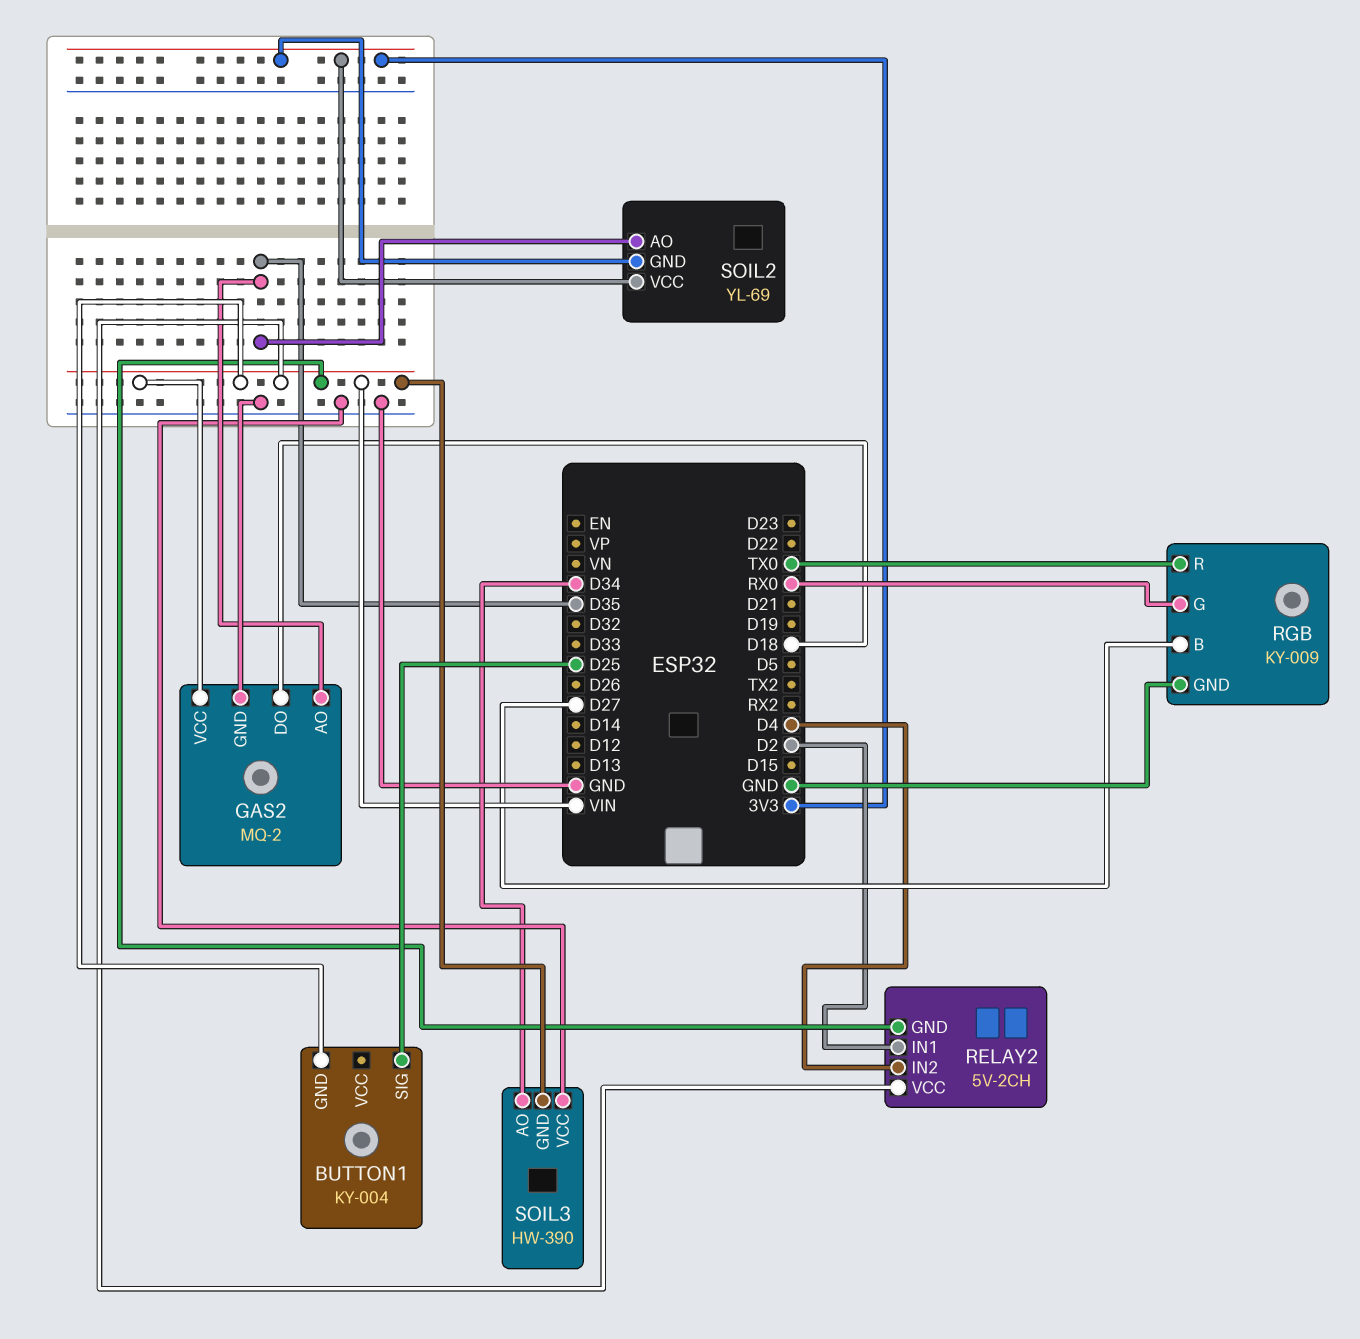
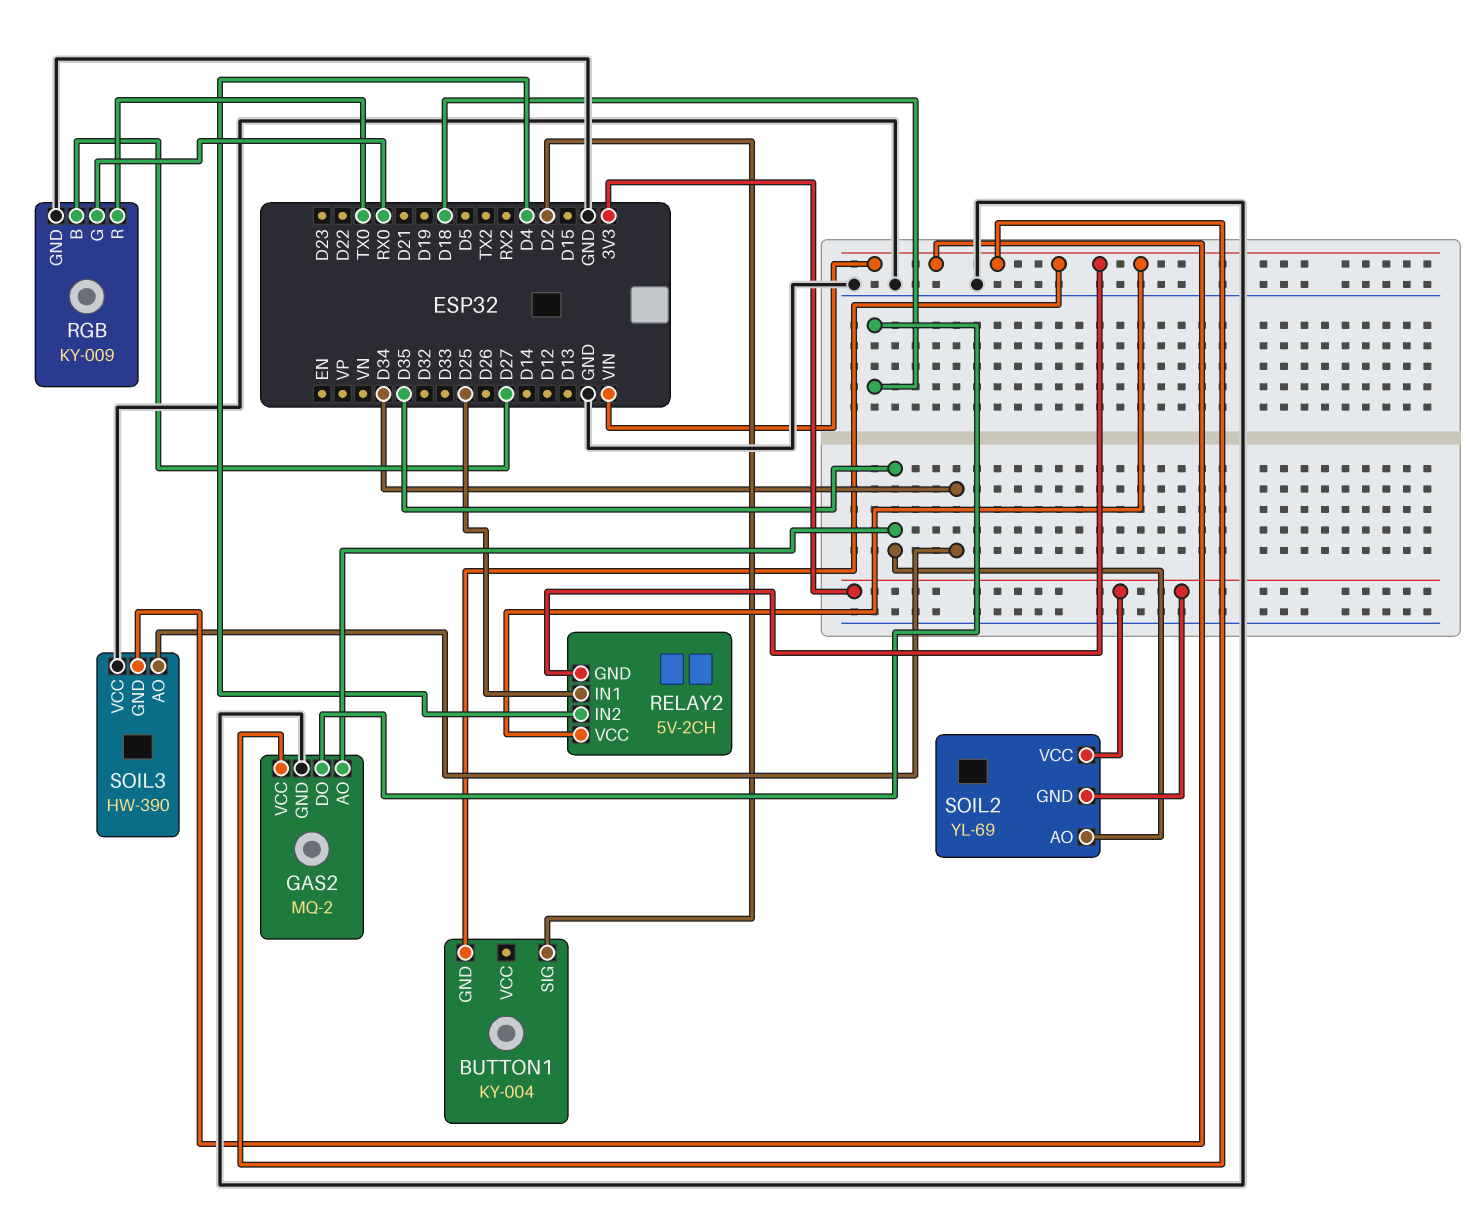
BUTTON1 pin SIG: D25 -> D2
RELAY2 pin IN1: D2 -> D25

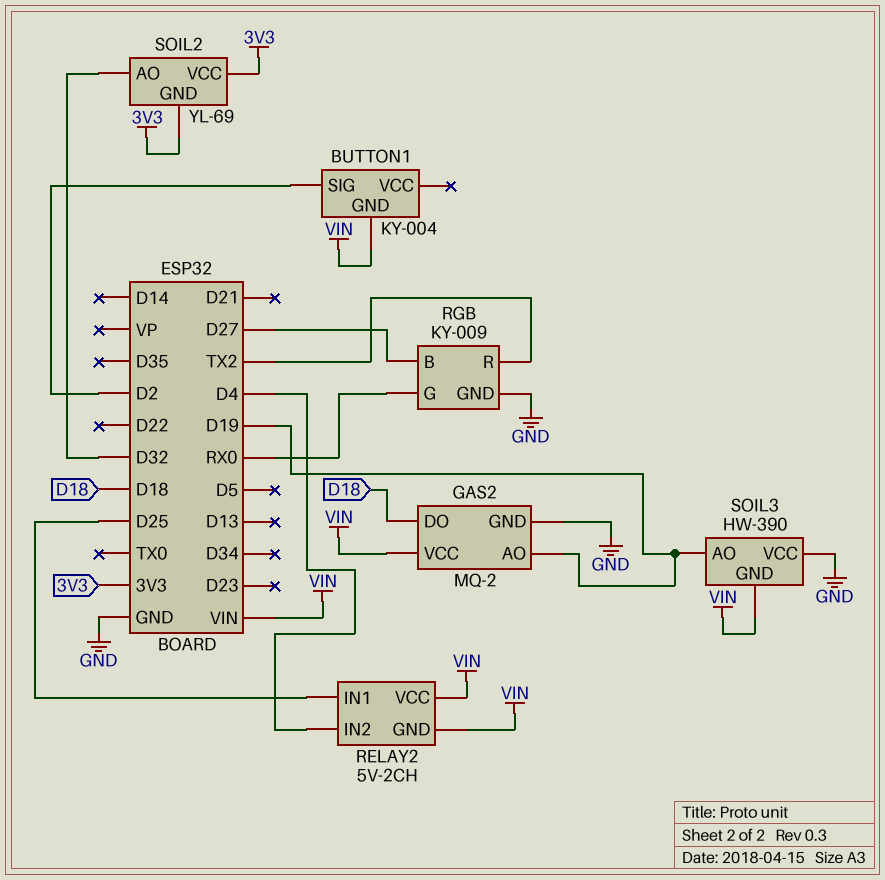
GAS2 pin AO: D35 -> D19
RGB pin R: TX0 -> TX2
SOIL2 pin AO: D35 -> D32
SOIL3 pin AO: D34 -> D19

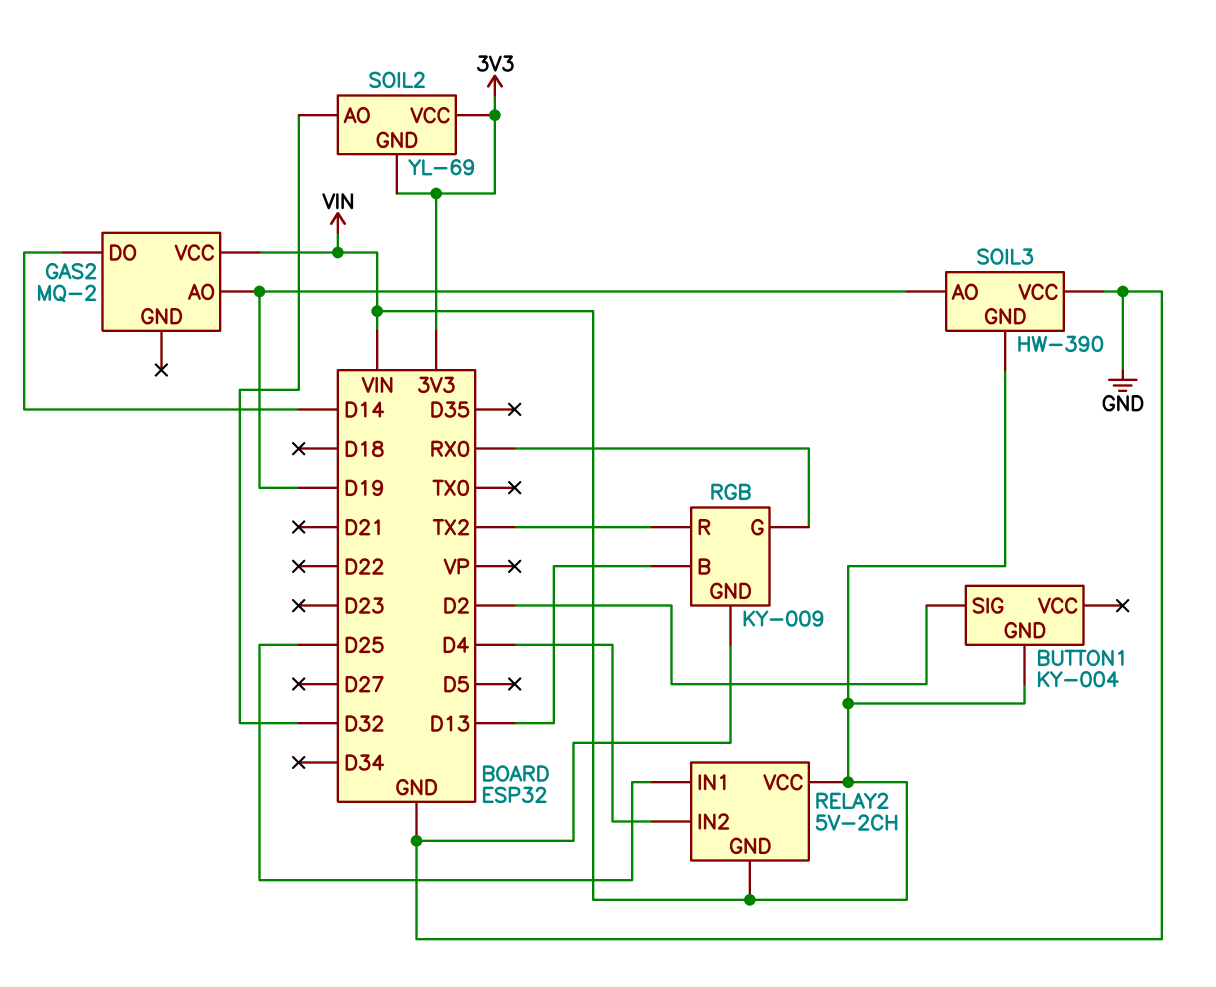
GAS2 pin DO: D18 -> D14
GAS2 pin GND: GND -> none
RGB pin B: D27 -> D13

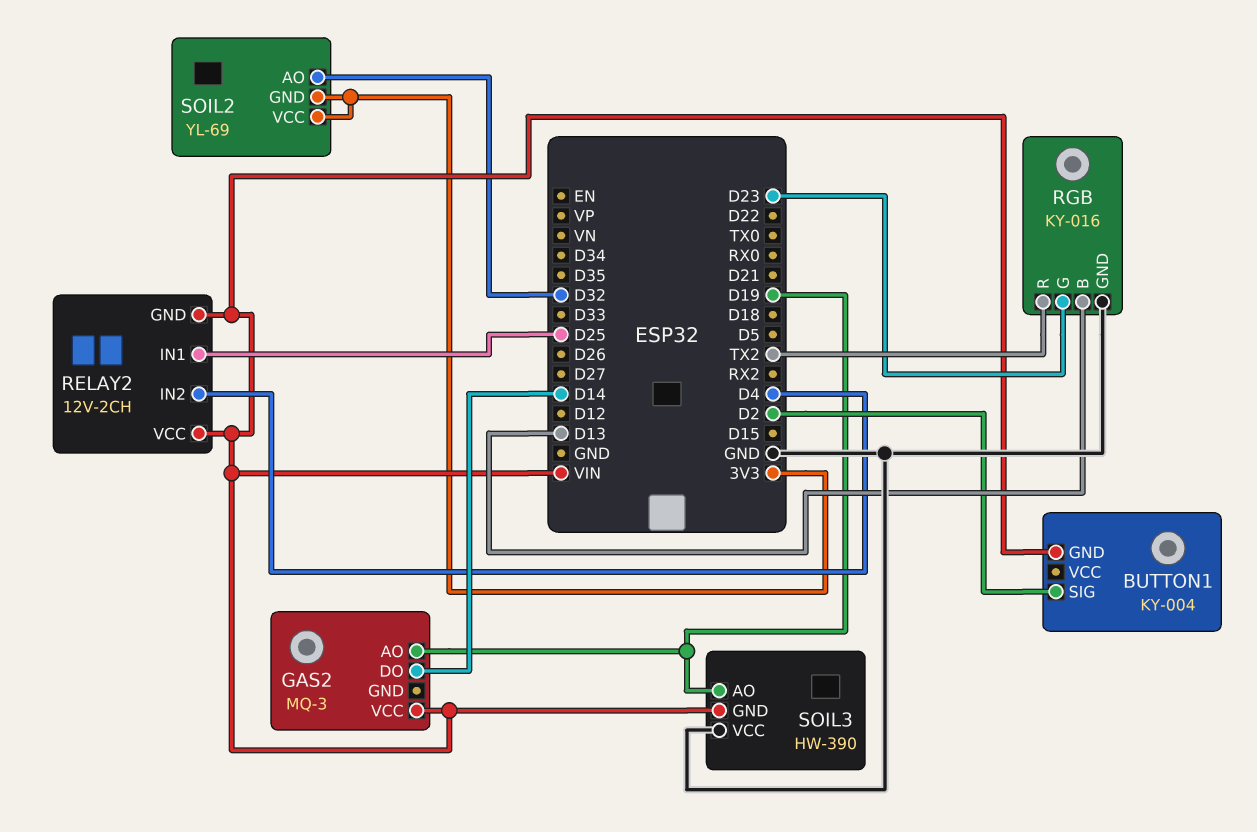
GAS2: MQ-2 -> MQ-3
RELAY2: 5V-2CH -> 12V-2CH
RGB: KY-009 -> KY-016
RGB pin G: RX0 -> D23

